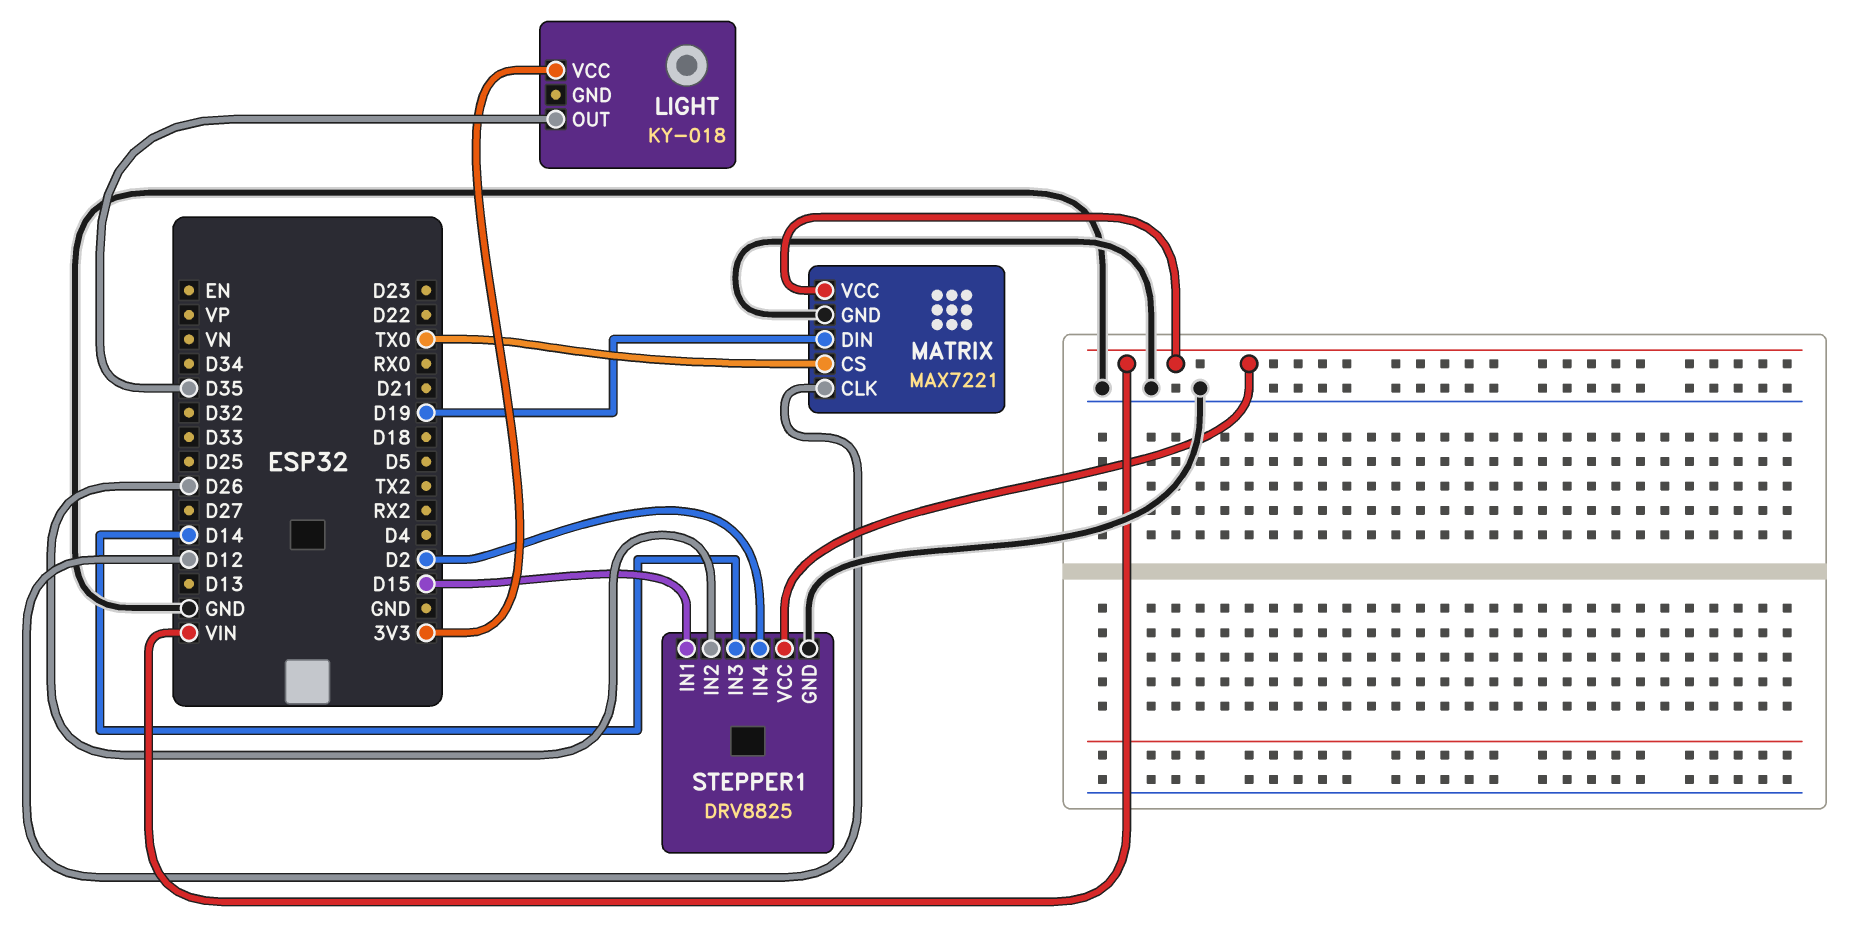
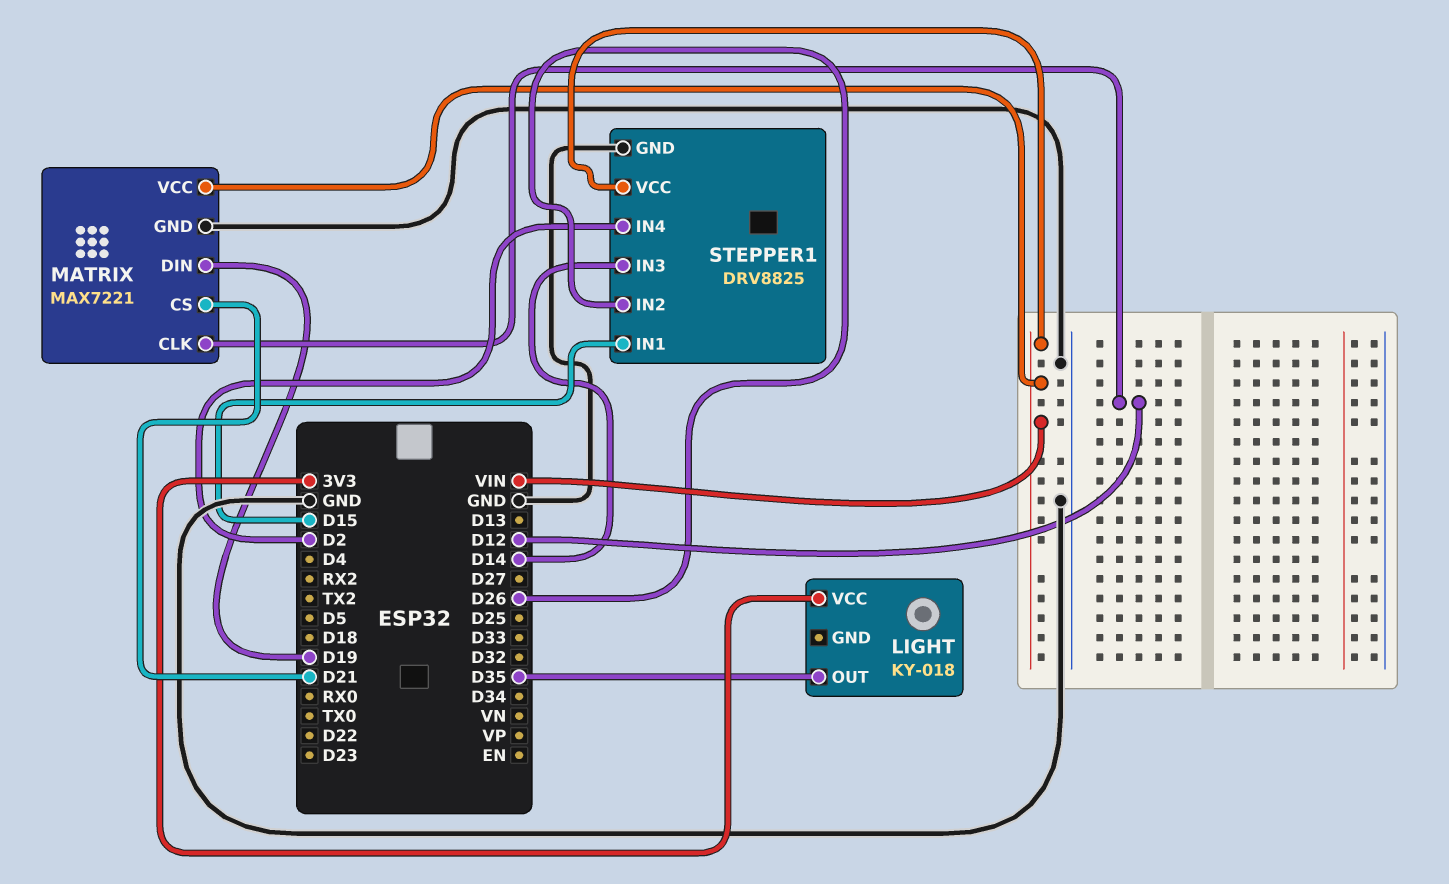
MATRIX pin CS: TX0 -> D21

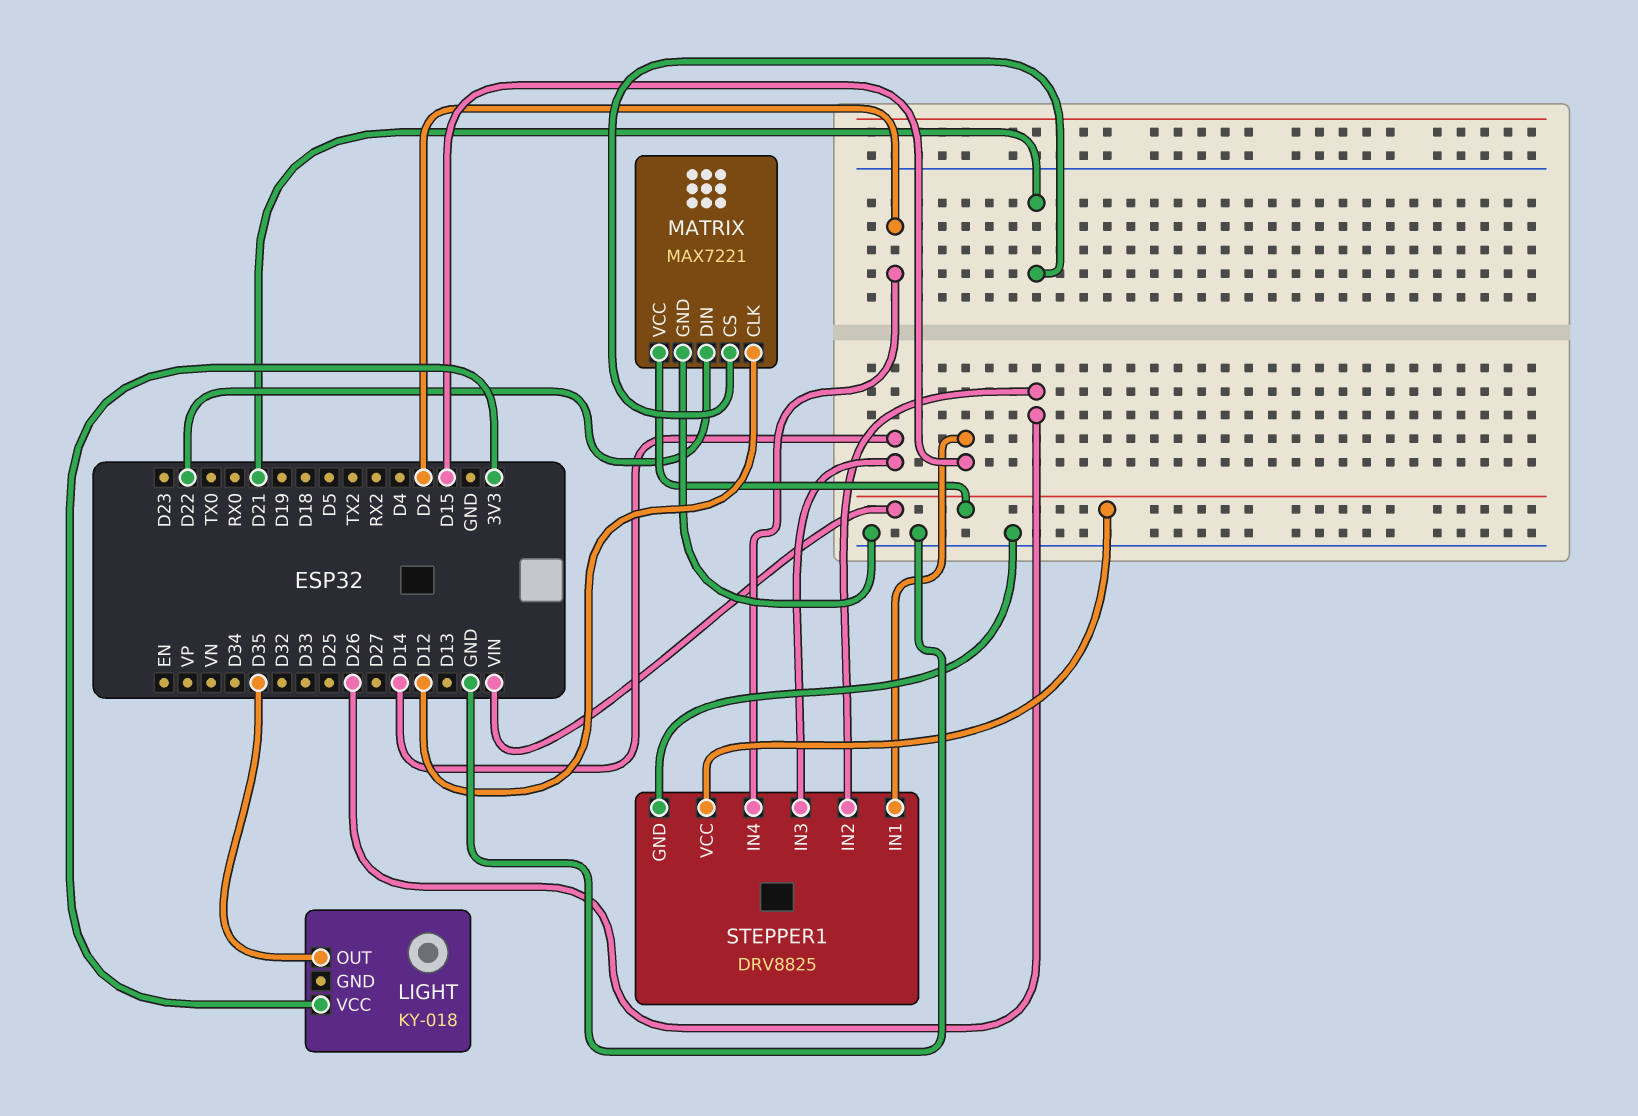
MATRIX pin DIN: D19 -> D22

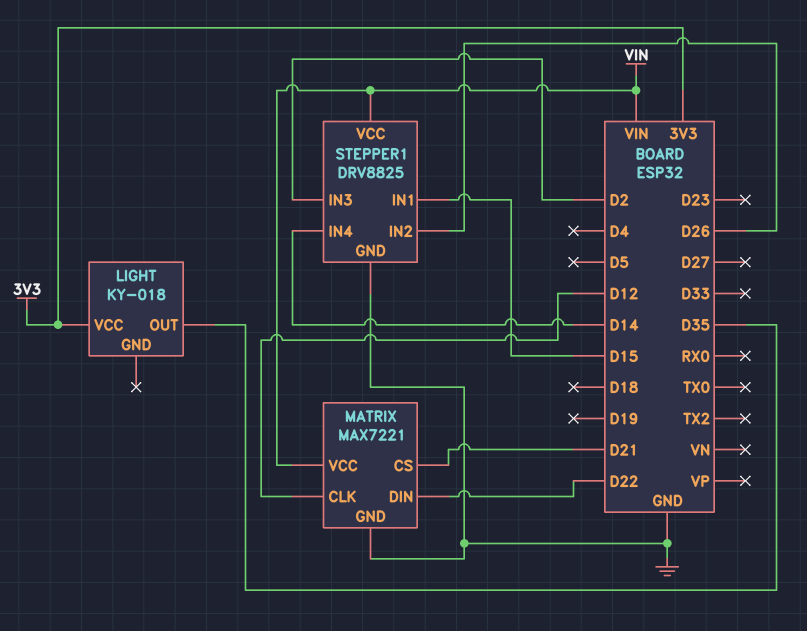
STEPPER1 pin IN3: D14 -> D2
STEPPER1 pin IN4: D2 -> D14

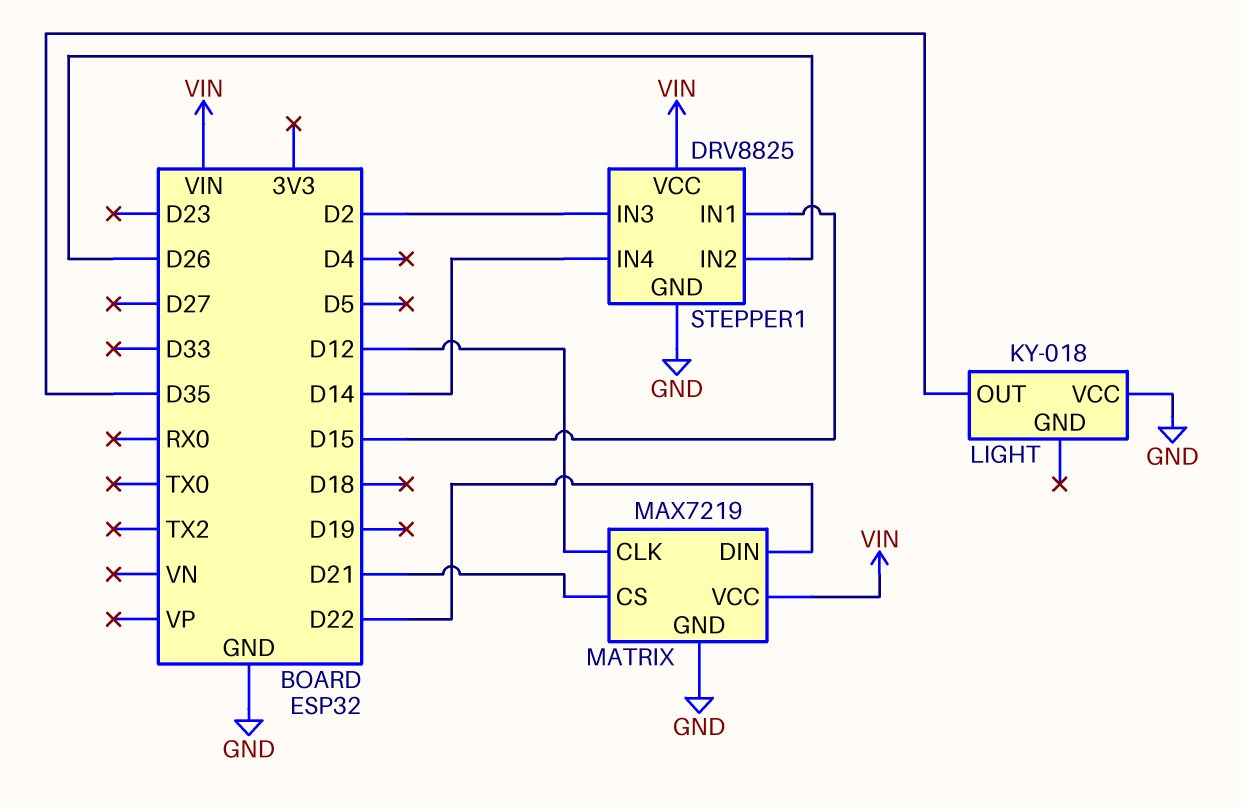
LIGHT pin VCC: 3V3 -> GND
MATRIX: MAX7221 -> MAX7219

